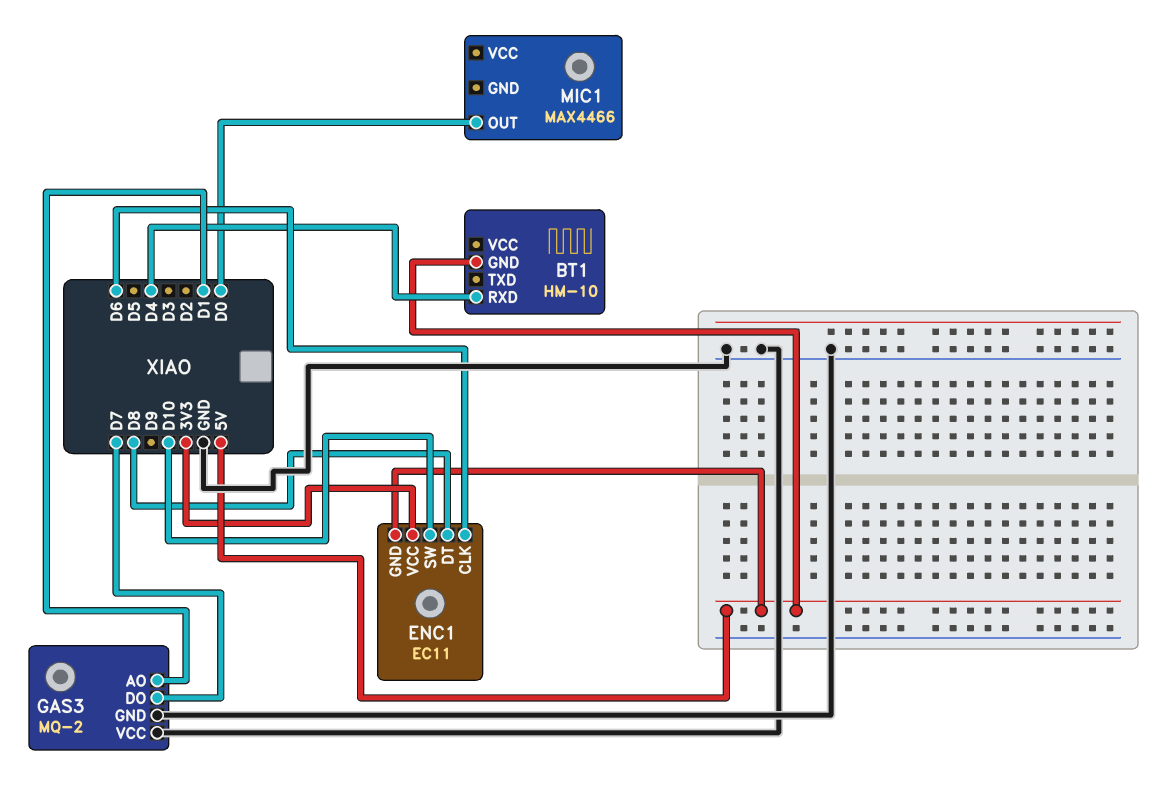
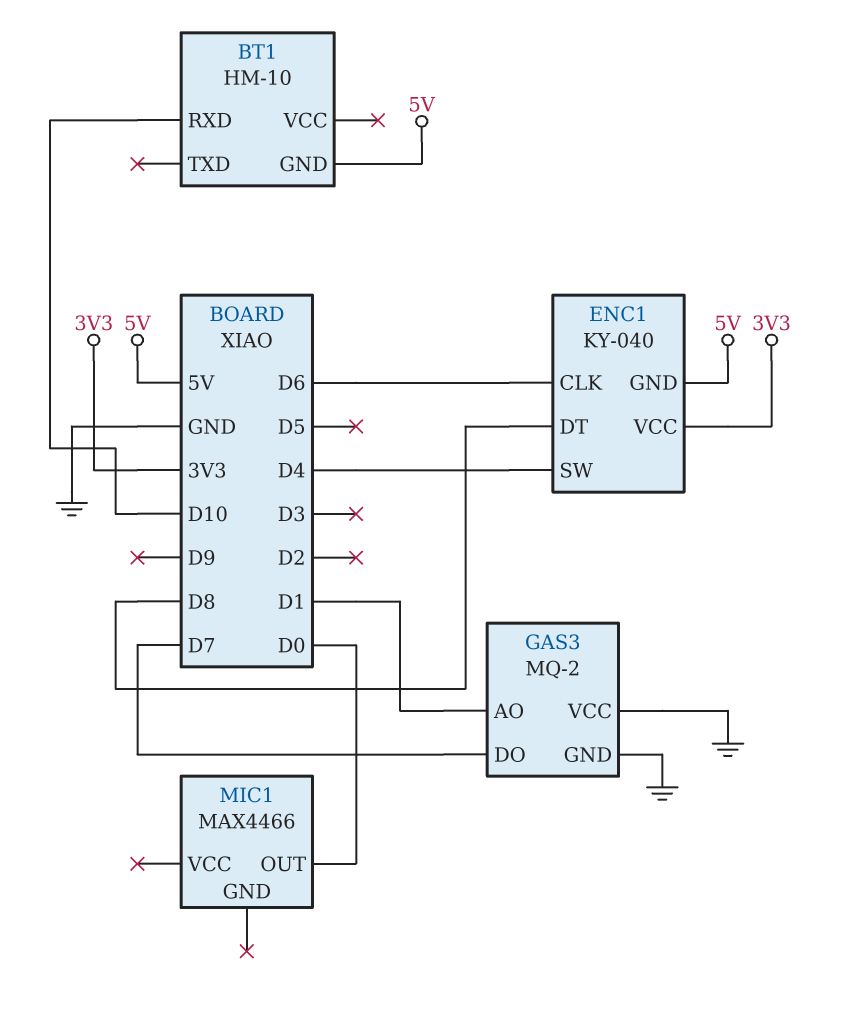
BT1 pin RXD: D4 -> D10
ENC1: EC11 -> KY-040
ENC1 pin SW: D10 -> D4

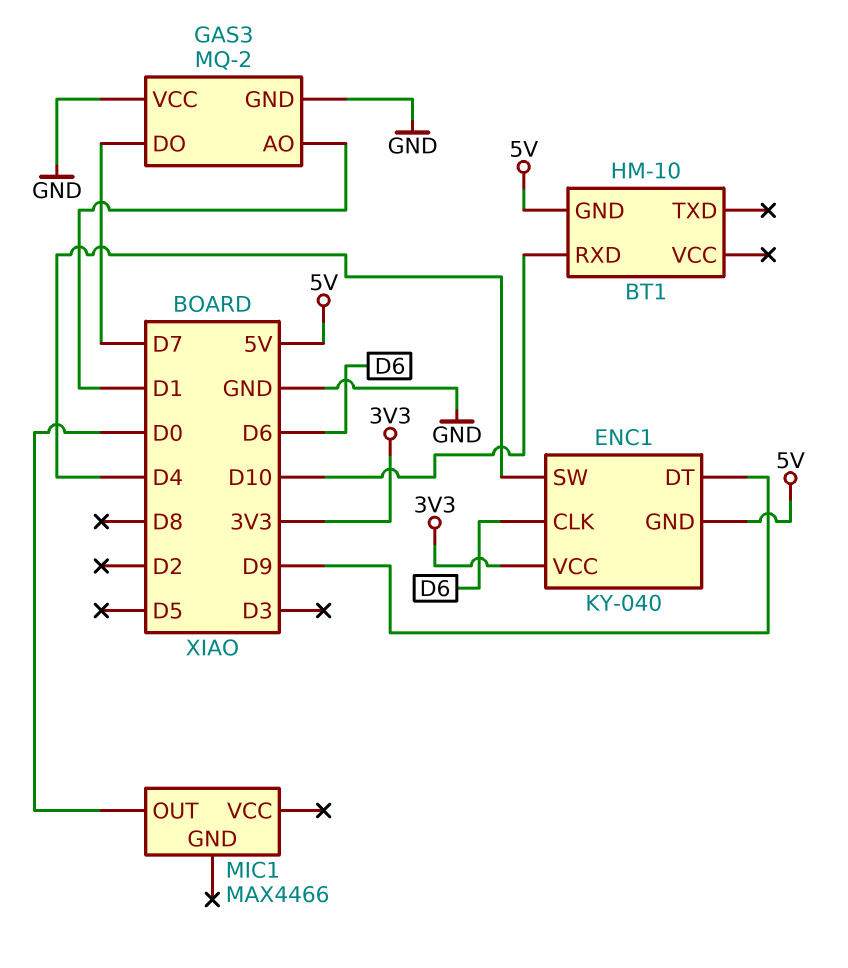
ENC1 pin DT: D8 -> D9

